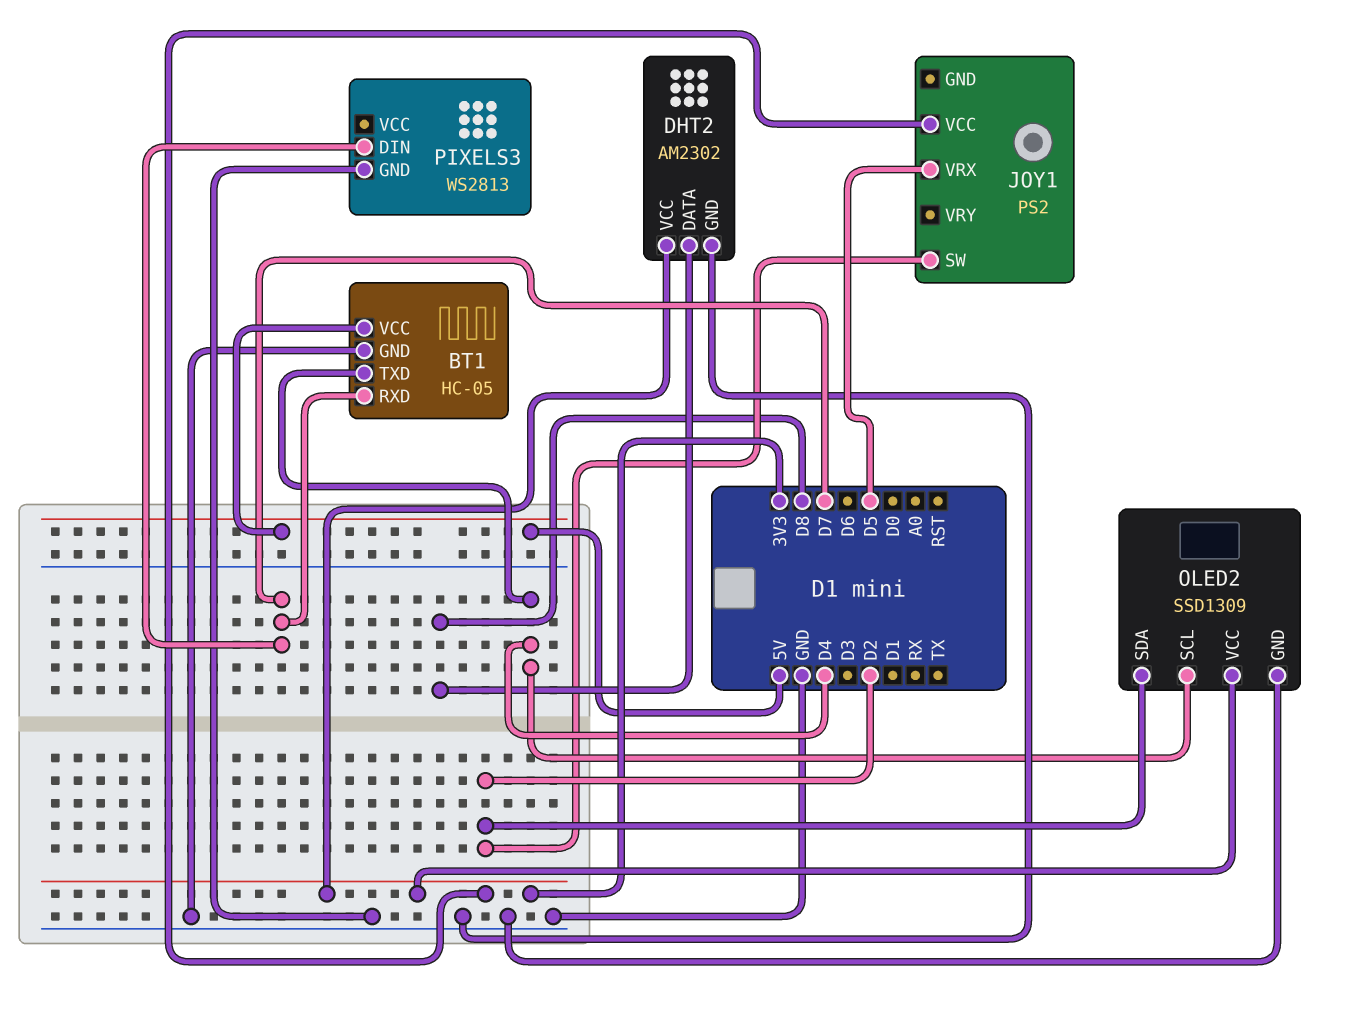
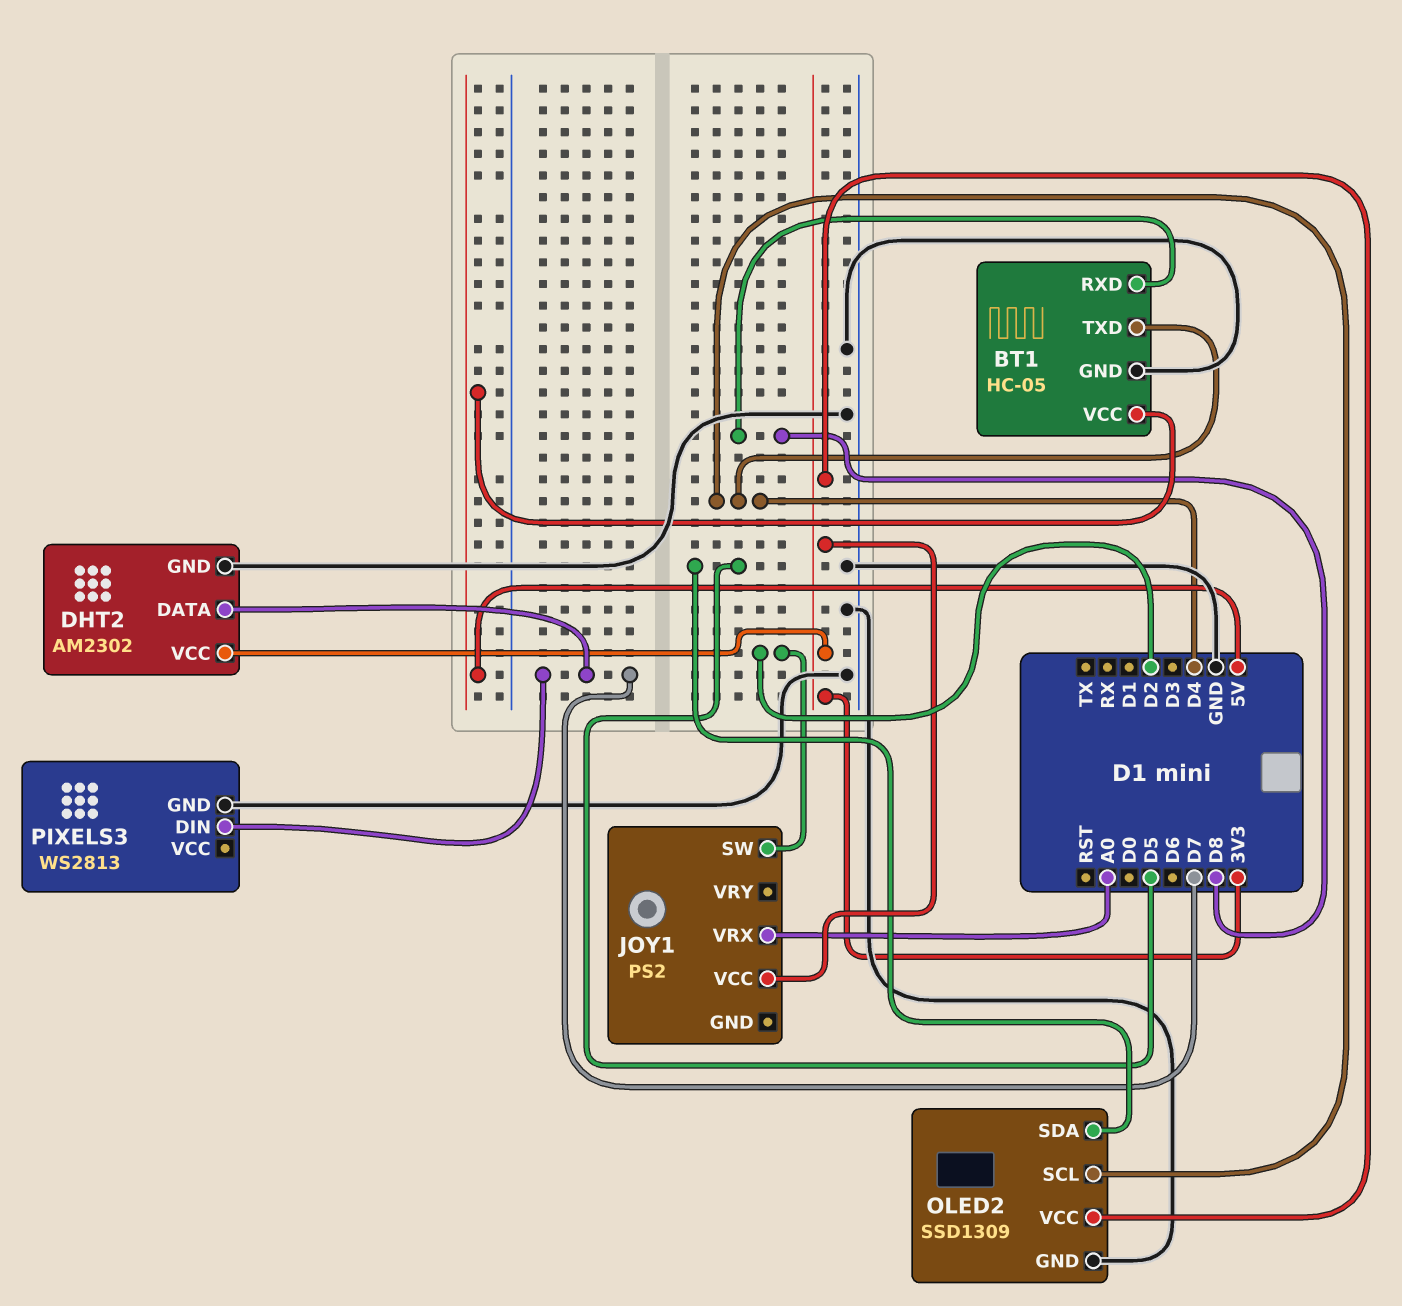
BT1 pin RXD: D7 -> D8
DHT2 pin DATA: D8 -> D7
JOY1 pin VRX: D5 -> A0
OLED2 pin SDA: D2 -> D5

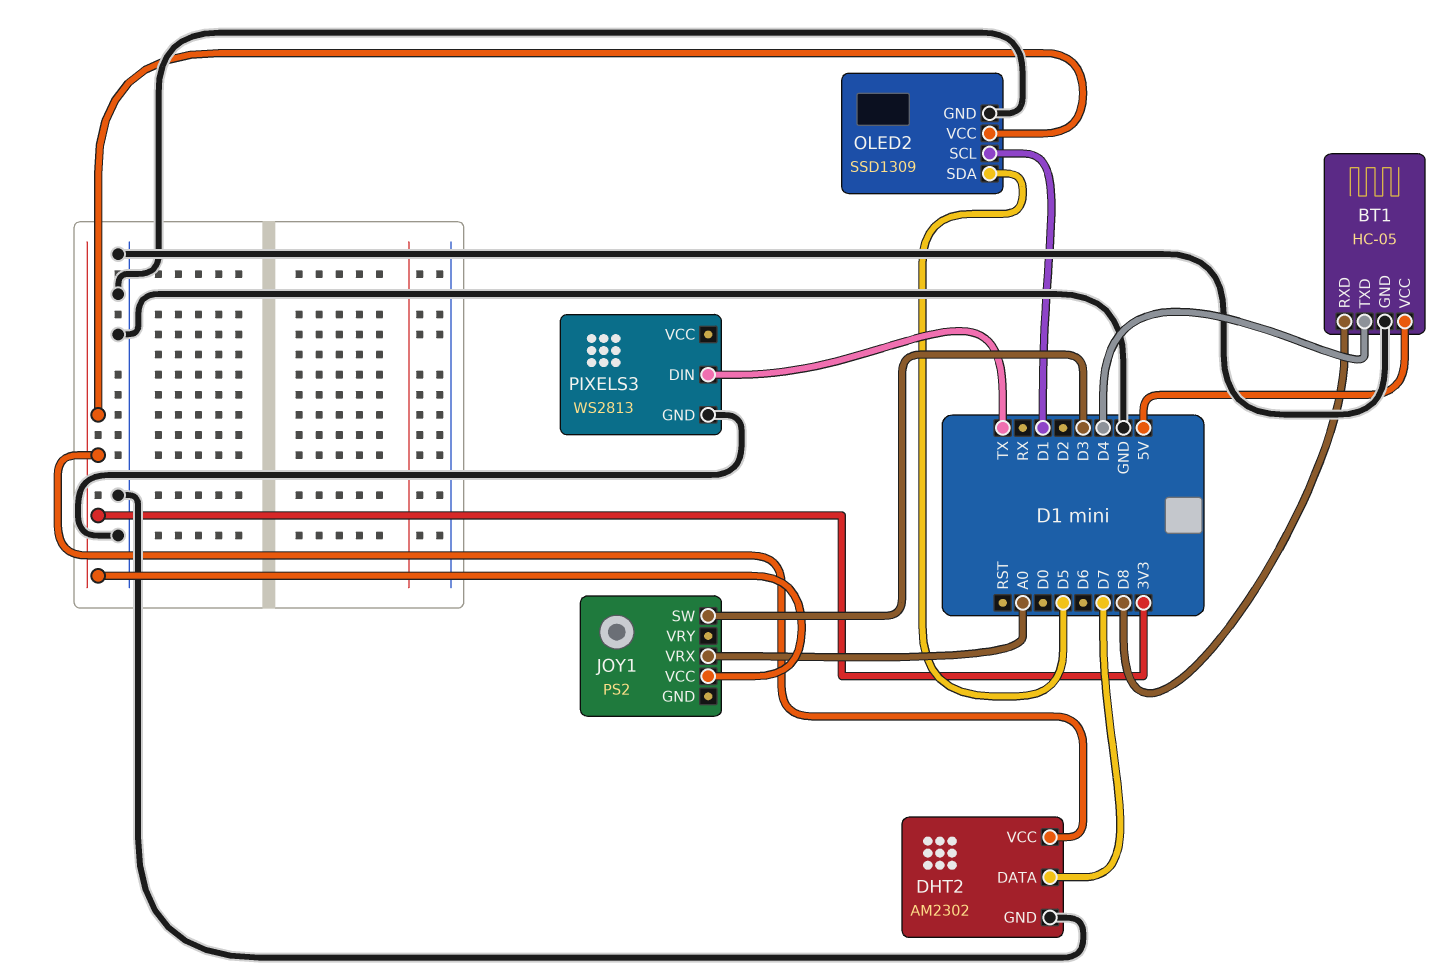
JOY1 pin SW: D2 -> D3
OLED2 pin SCL: D4 -> D1
PIXELS3 pin DIN: D7 -> TX

